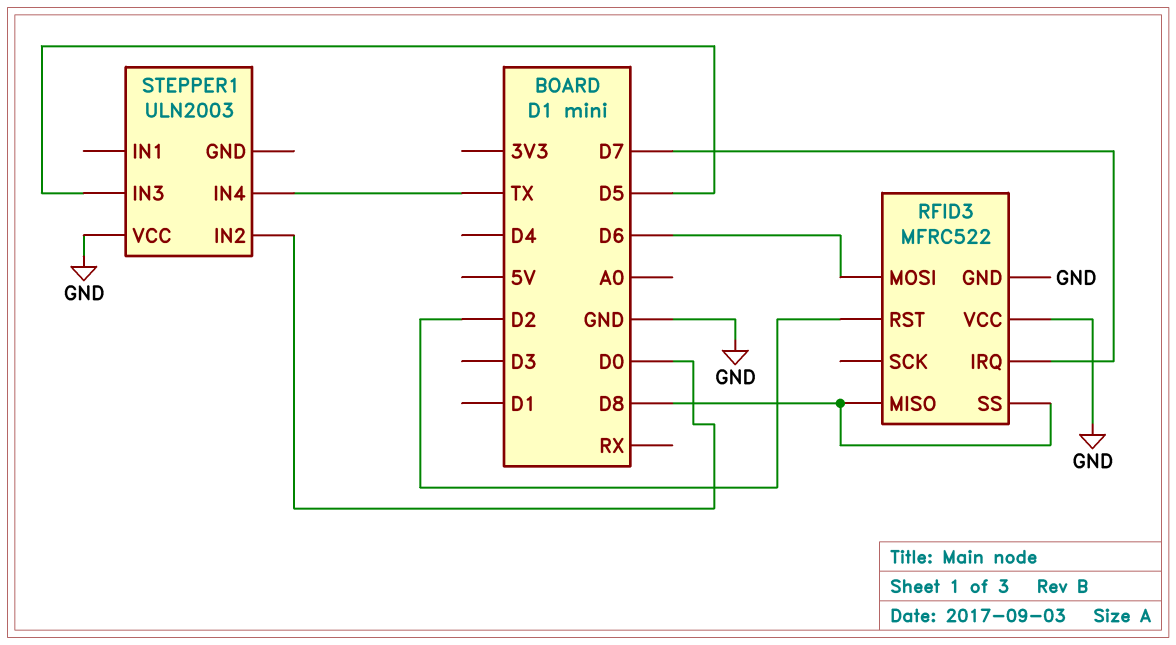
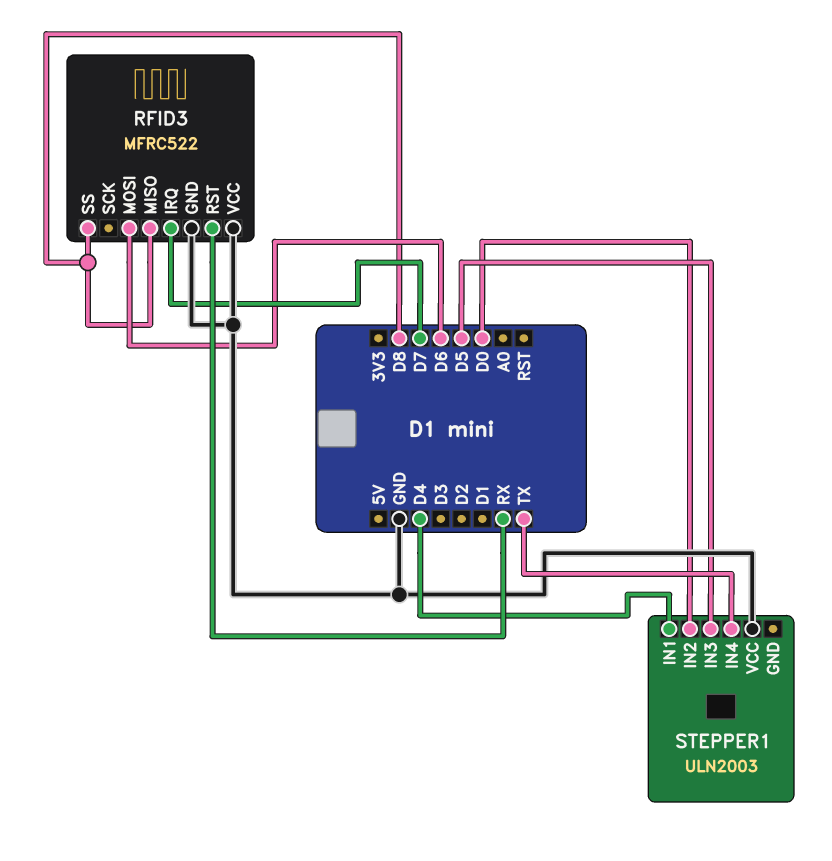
RFID3 pin RST: D2 -> RX
STEPPER1 pin IN1: none -> D4

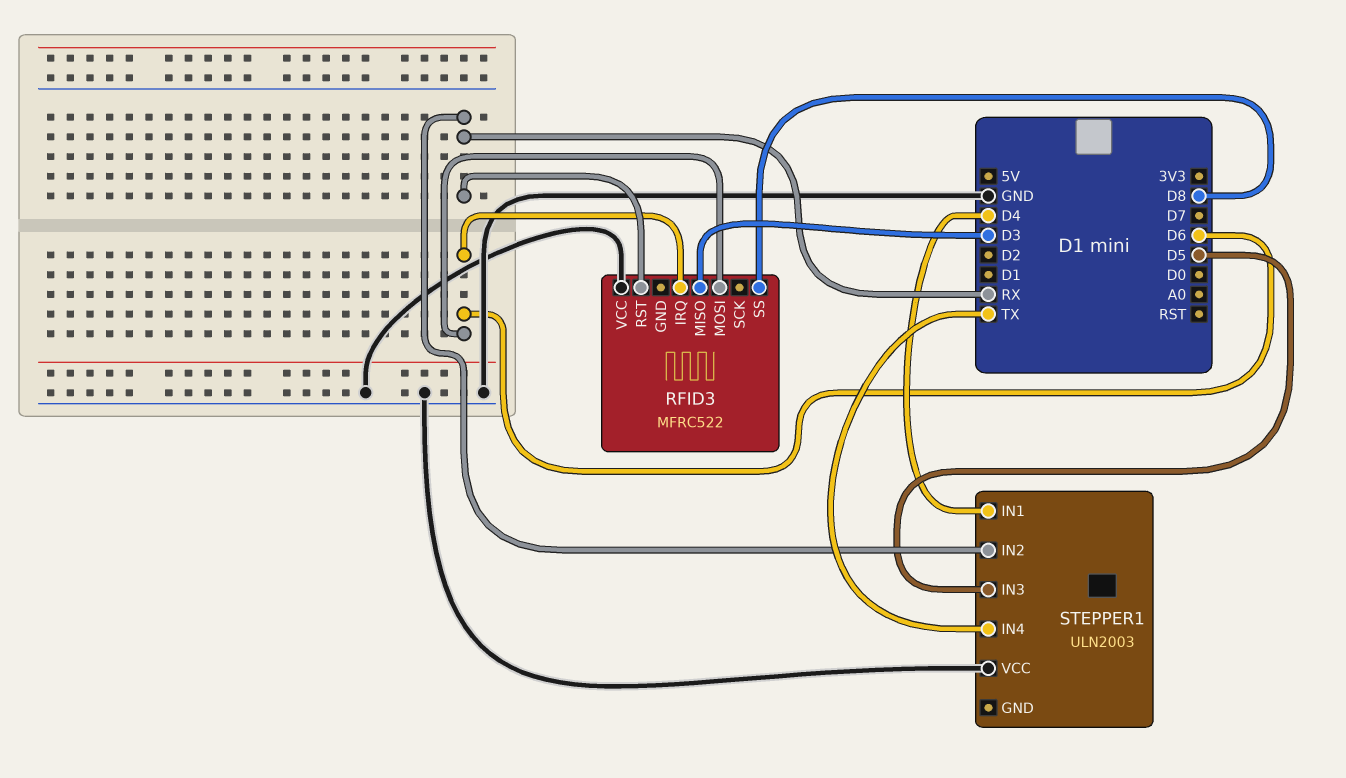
RFID3 pin GND: GND -> none
RFID3 pin IRQ: D7 -> D6
RFID3 pin MISO: D8 -> D3
STEPPER1 pin IN2: D0 -> RX

